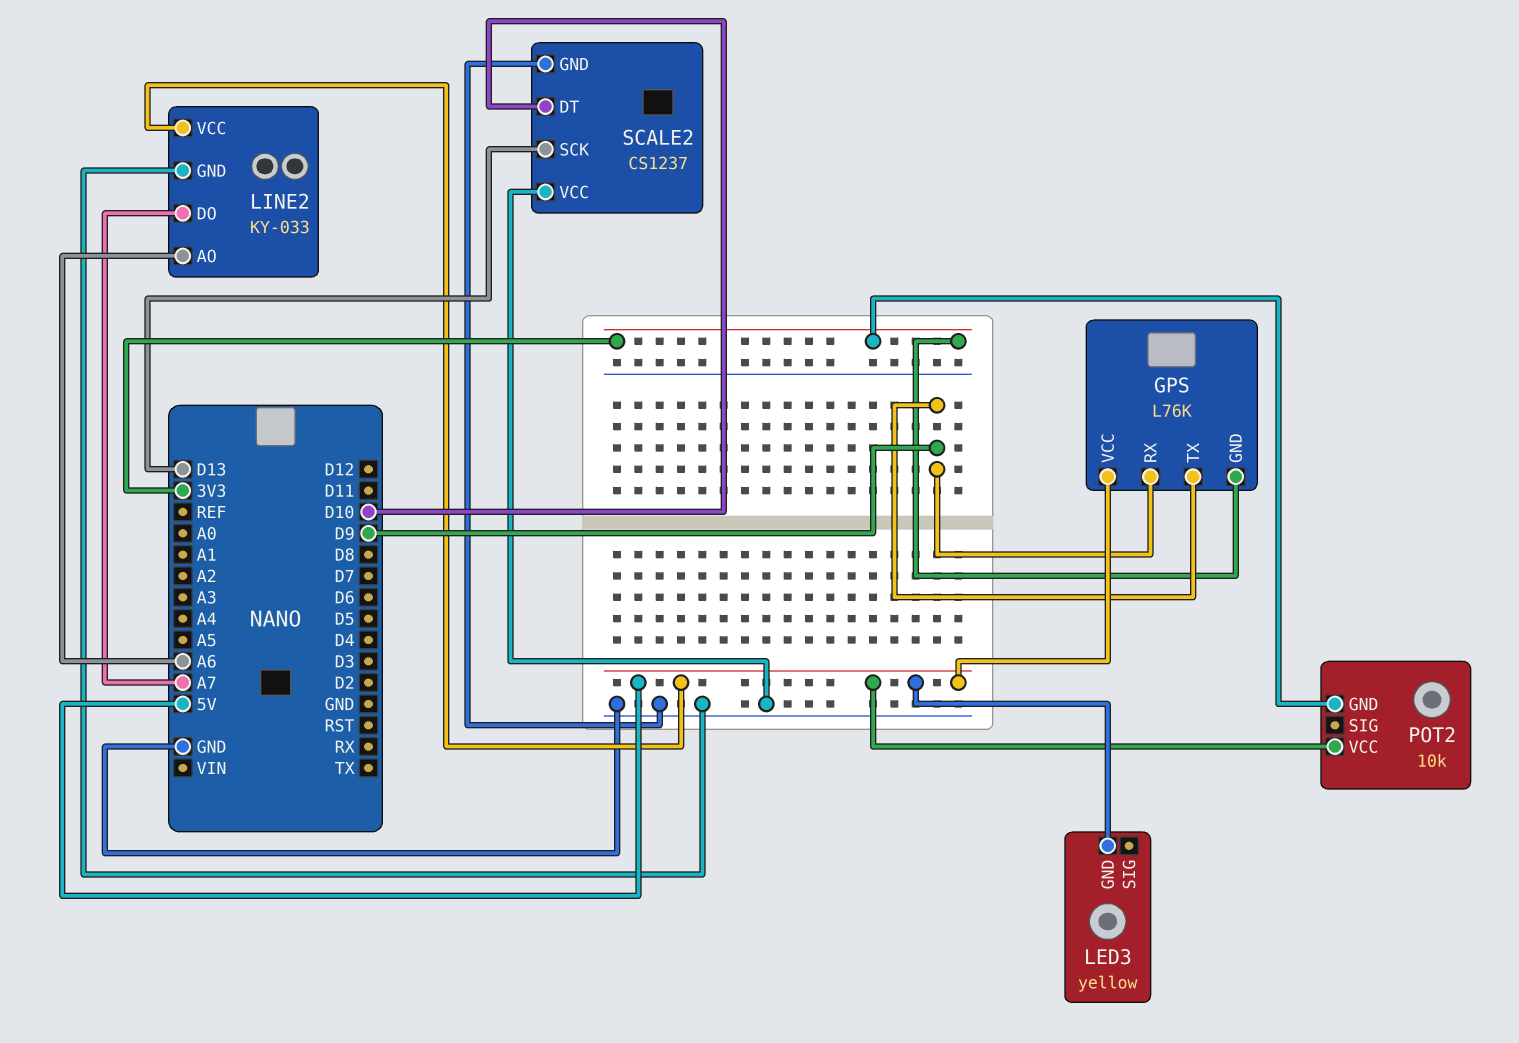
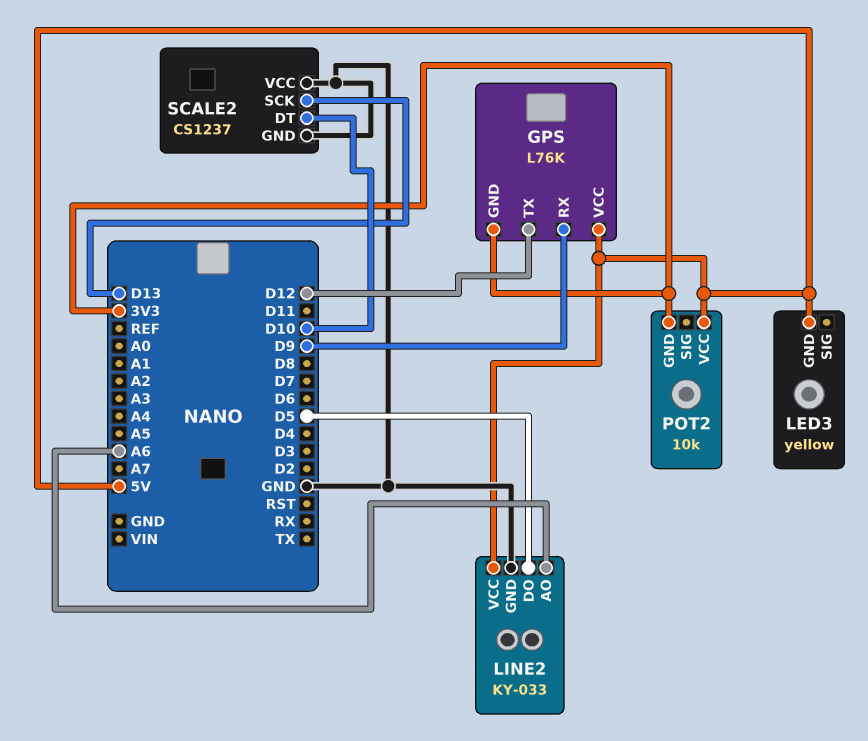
GPS pin TX: D9 -> D12
LINE2 pin DO: A7 -> D5

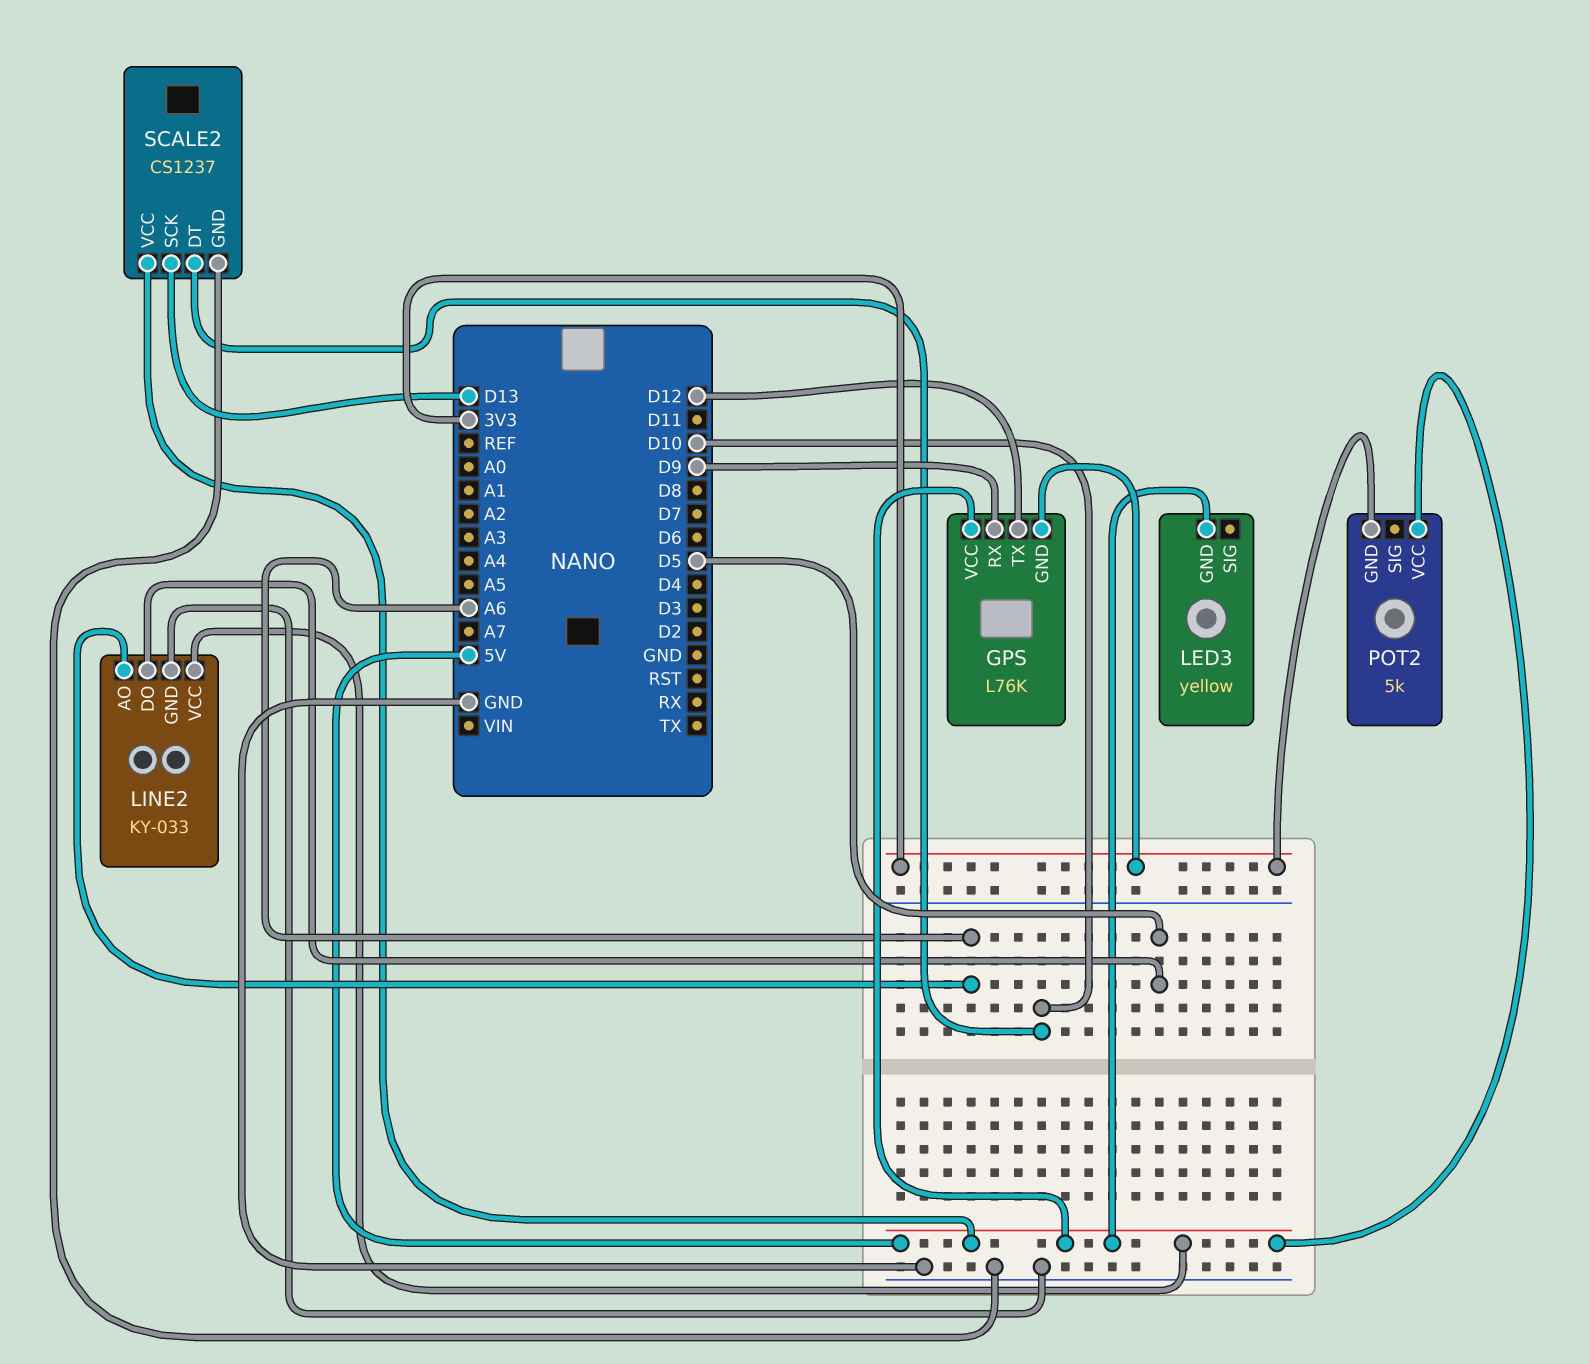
POT2: 10k -> 5k
SCALE2 pin VCC: GND -> 5V

